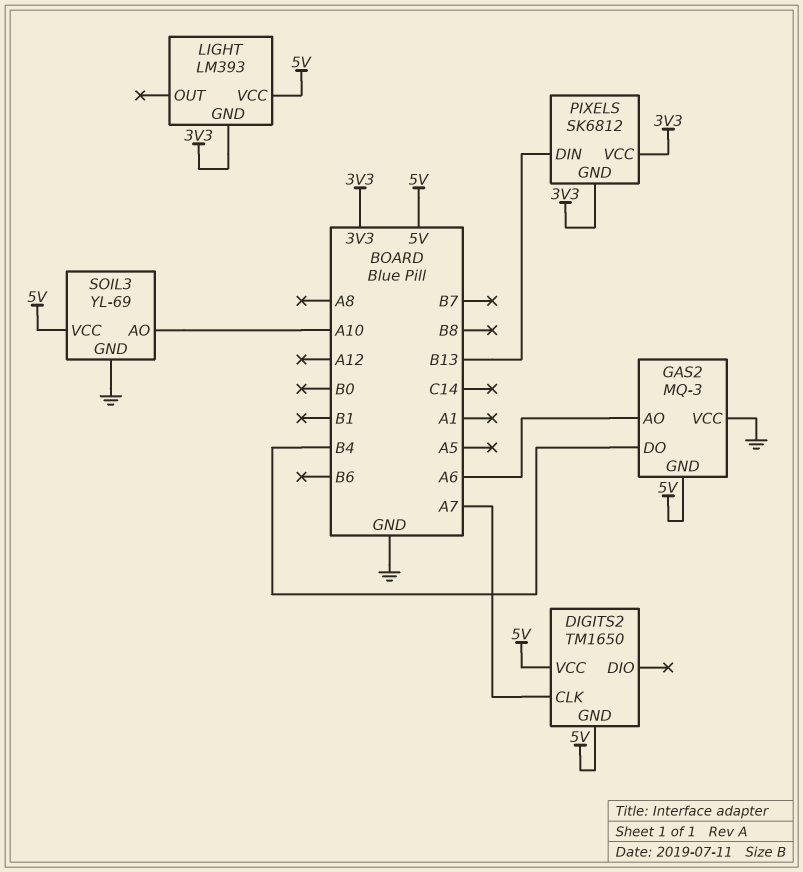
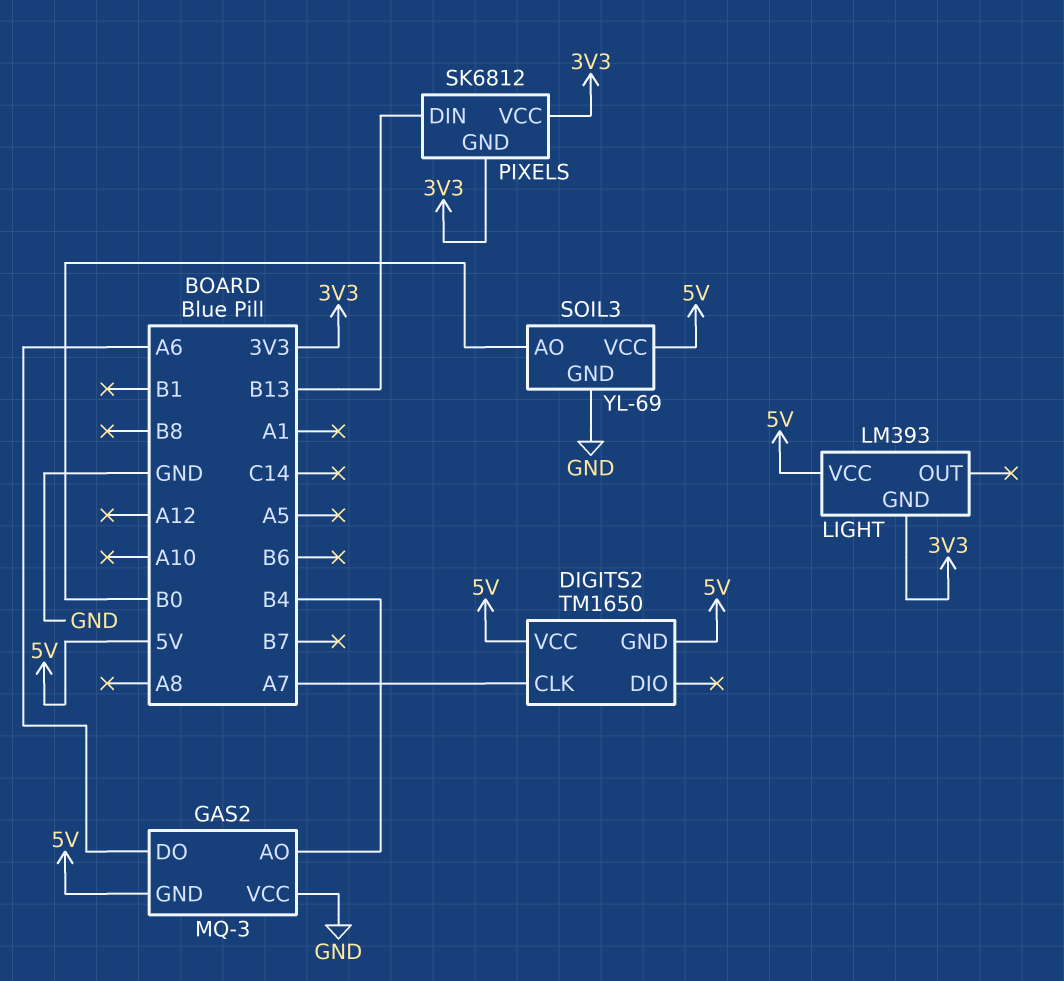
GAS2 pin AO: A6 -> B4
GAS2 pin DO: B4 -> A6
SOIL3 pin AO: A10 -> B0

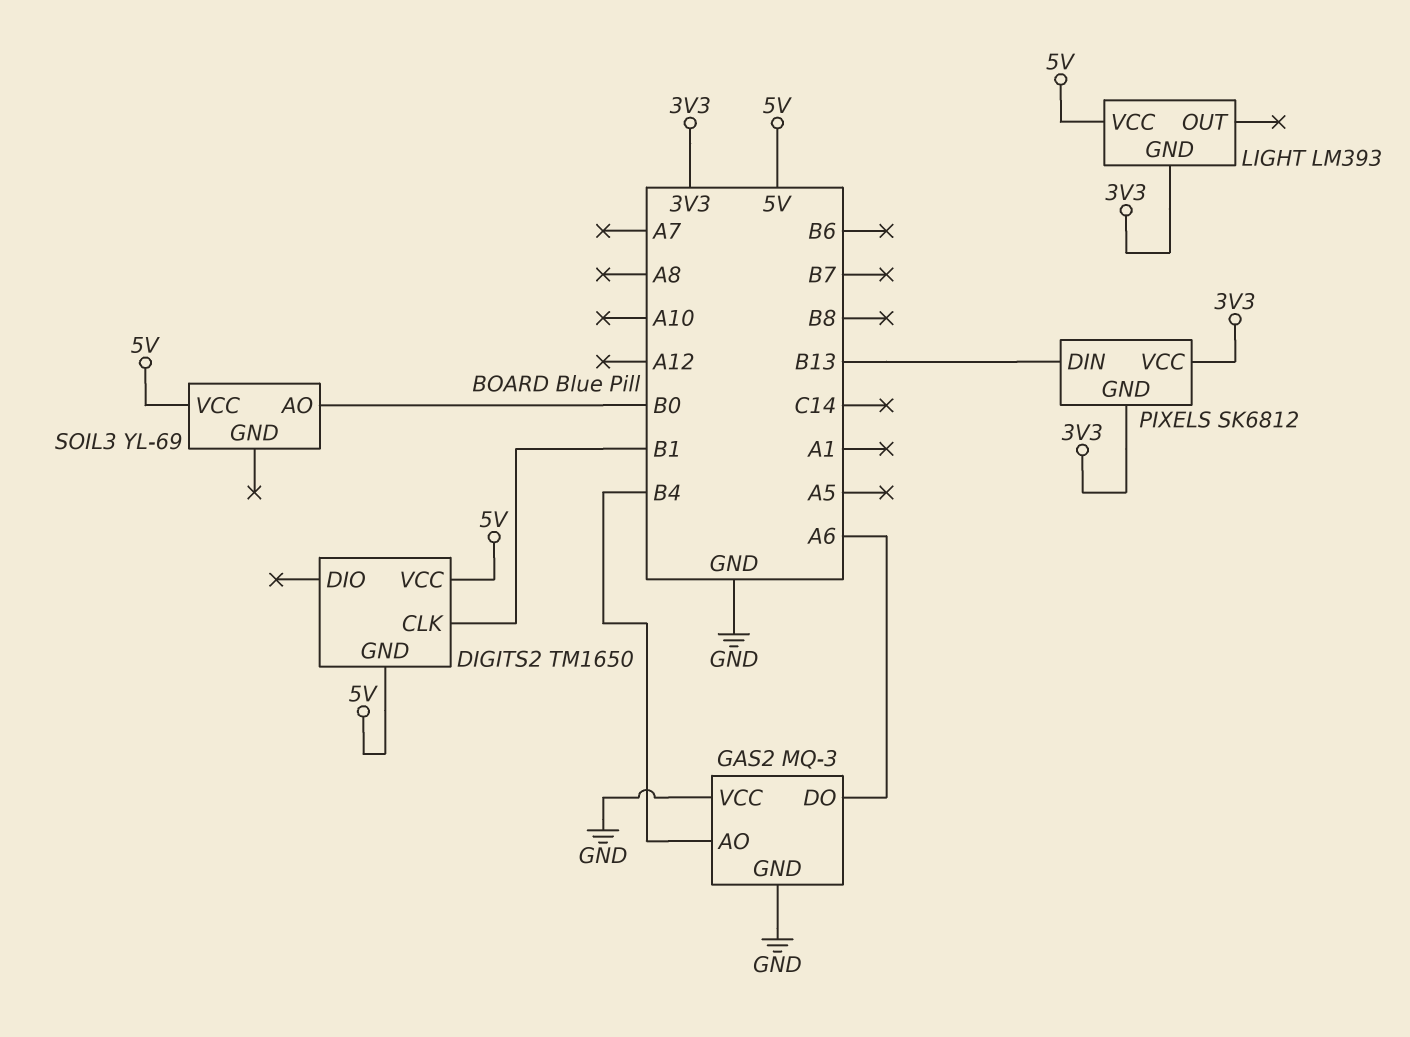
DIGITS2 pin CLK: A7 -> B1
GAS2 pin GND: 5V -> GND
SOIL3 pin GND: GND -> none

